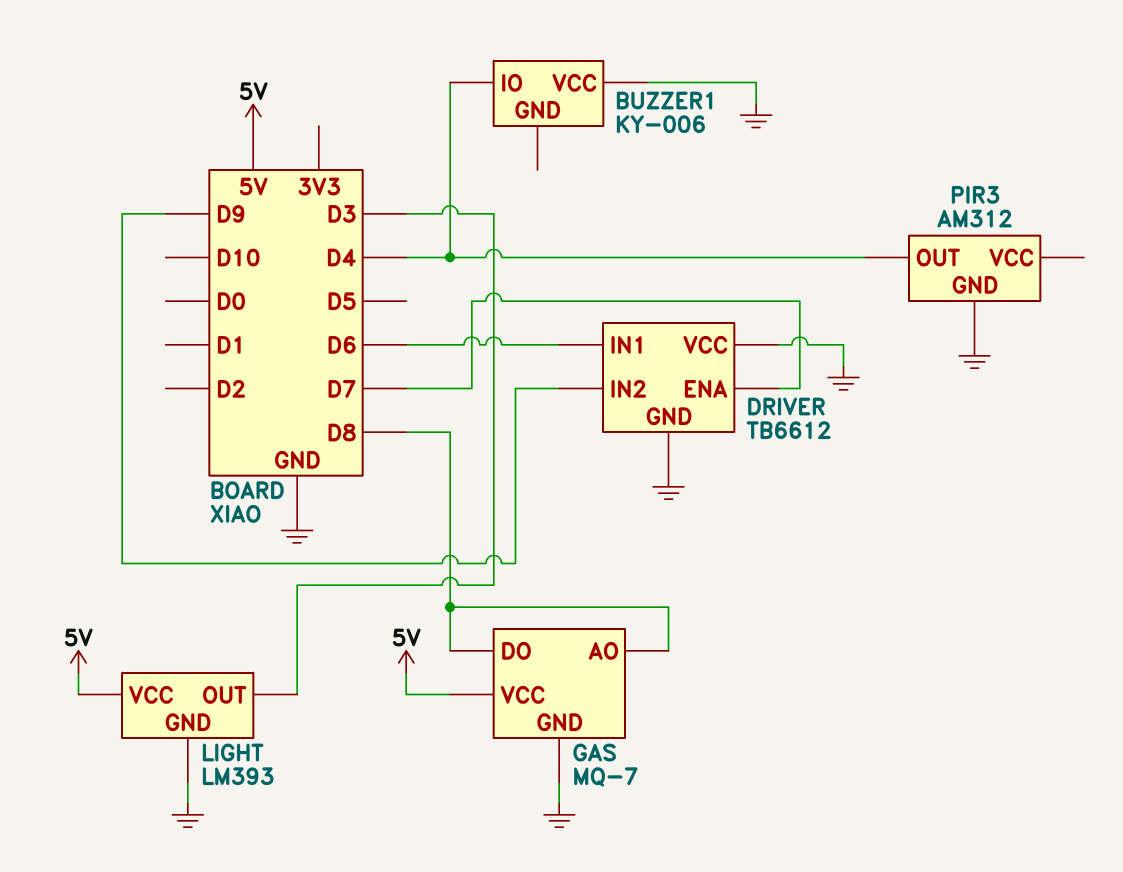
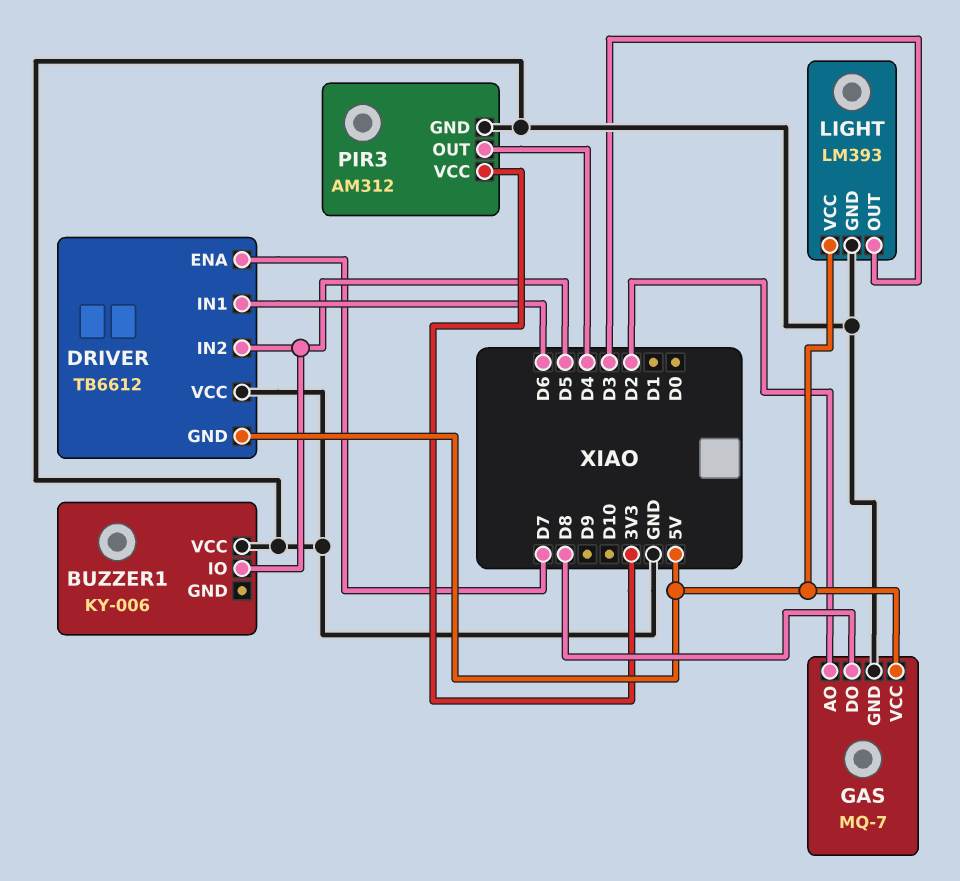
BUZZER1 pin IO: D4 -> D5
DRIVER pin GND: GND -> 5V
DRIVER pin IN2: D9 -> D5
GAS pin AO: D8 -> D2
PIR3 pin VCC: none -> 3V3

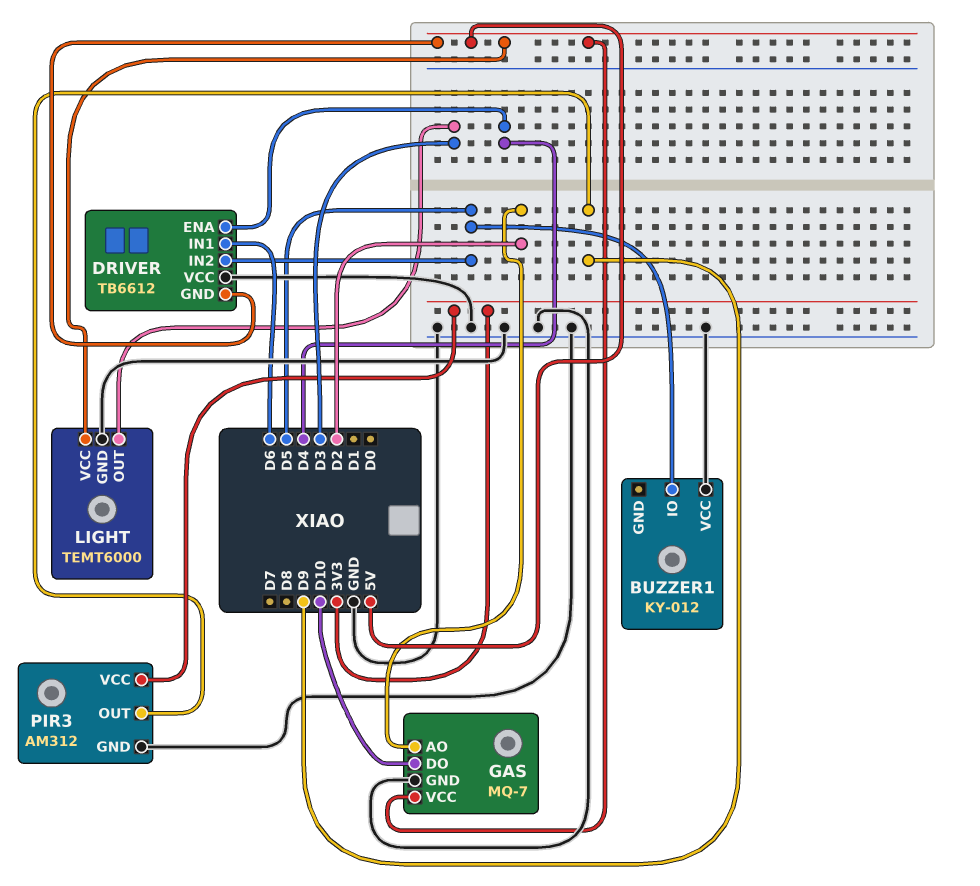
BUZZER1: KY-006 -> KY-012
DRIVER pin ENA: D7 -> D4
GAS pin DO: D8 -> D10
LIGHT: LM393 -> TEMT6000
PIR3 pin OUT: D4 -> D9

